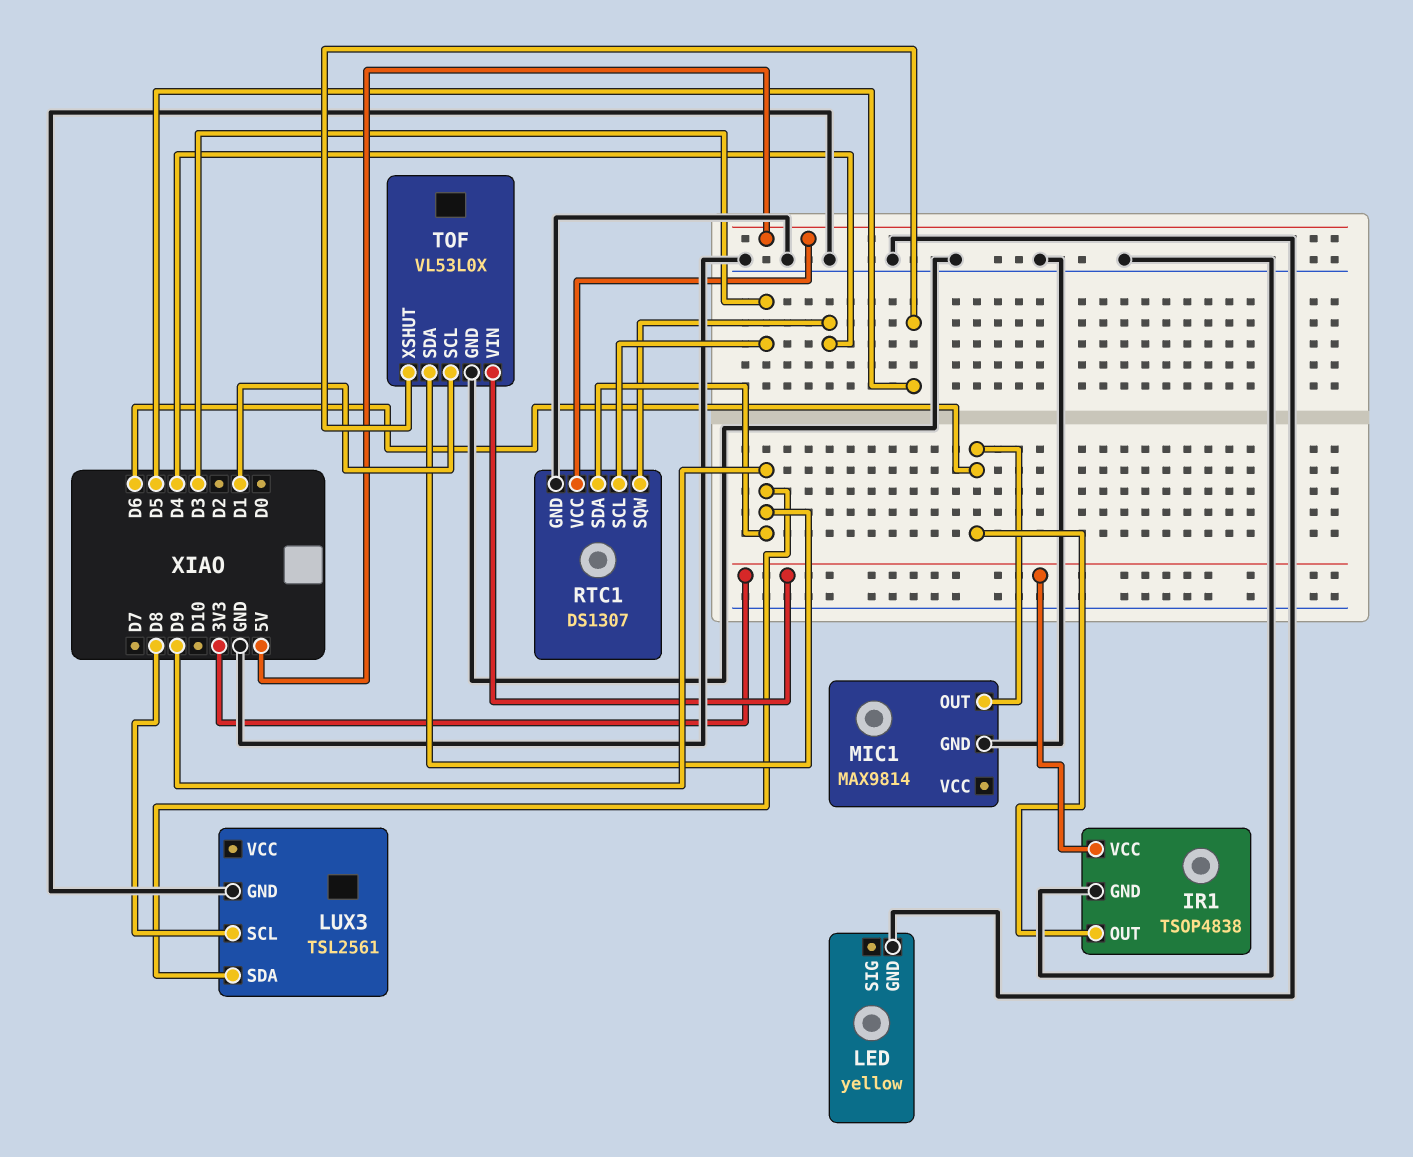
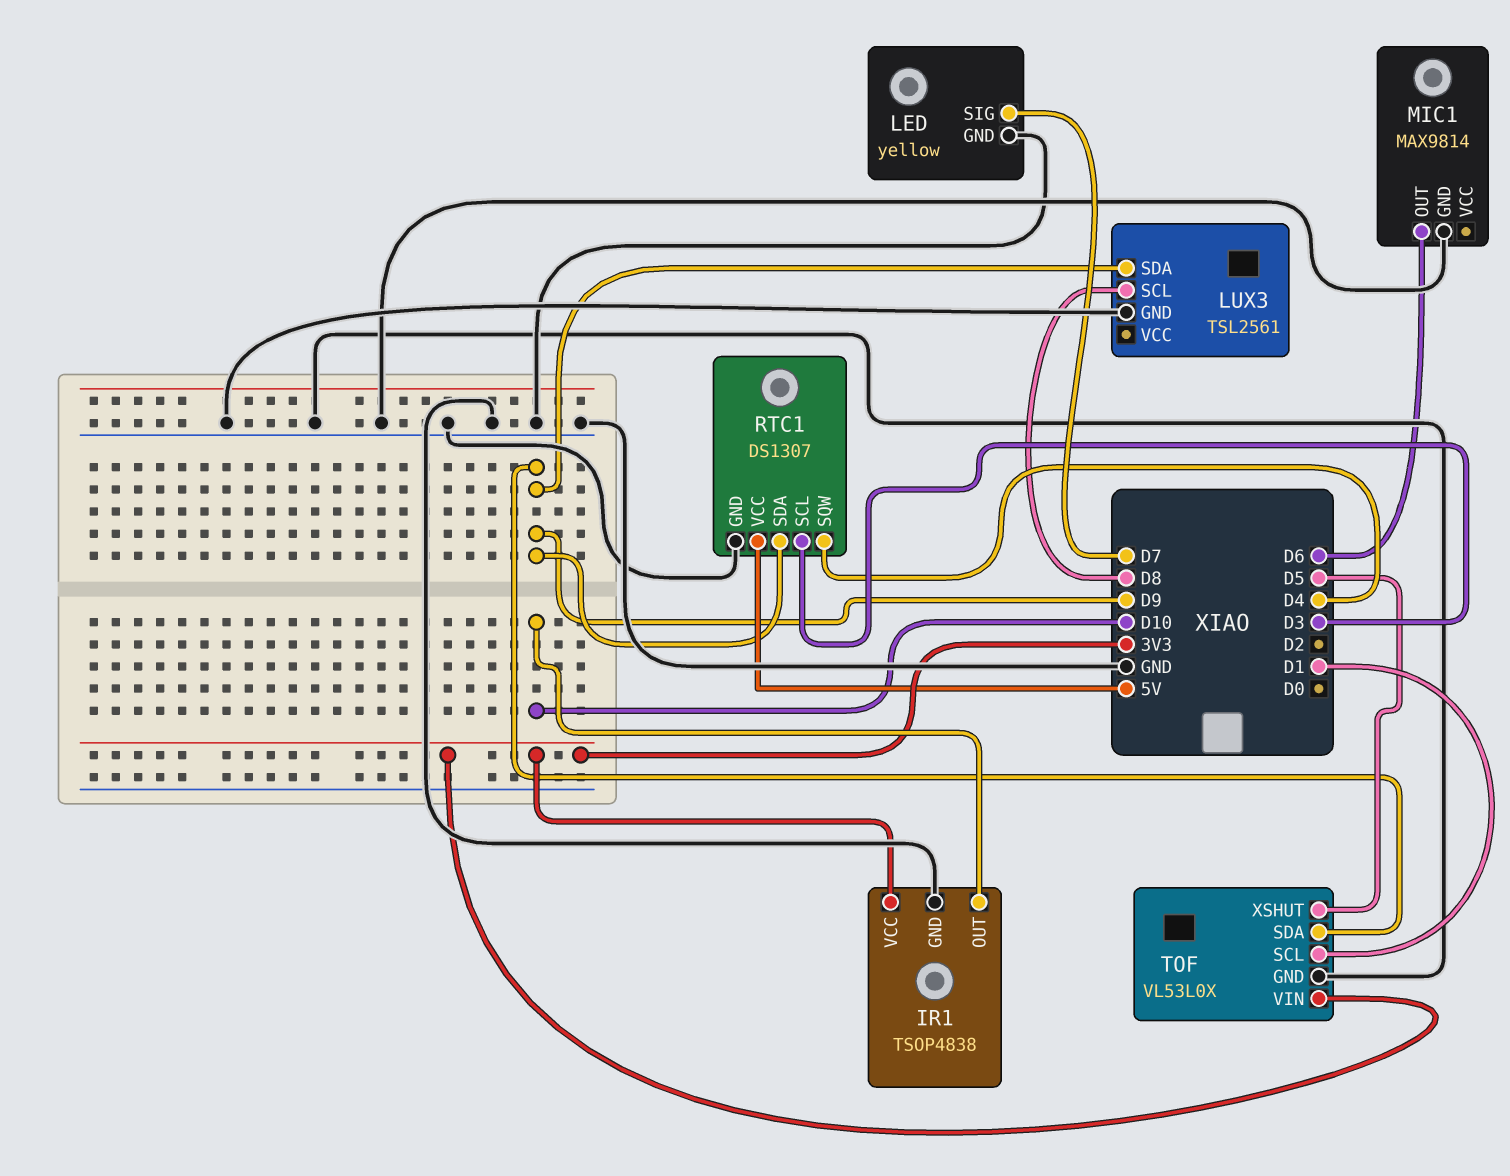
IR1 pin OUT: D6 -> D10
LED pin SIG: none -> D7

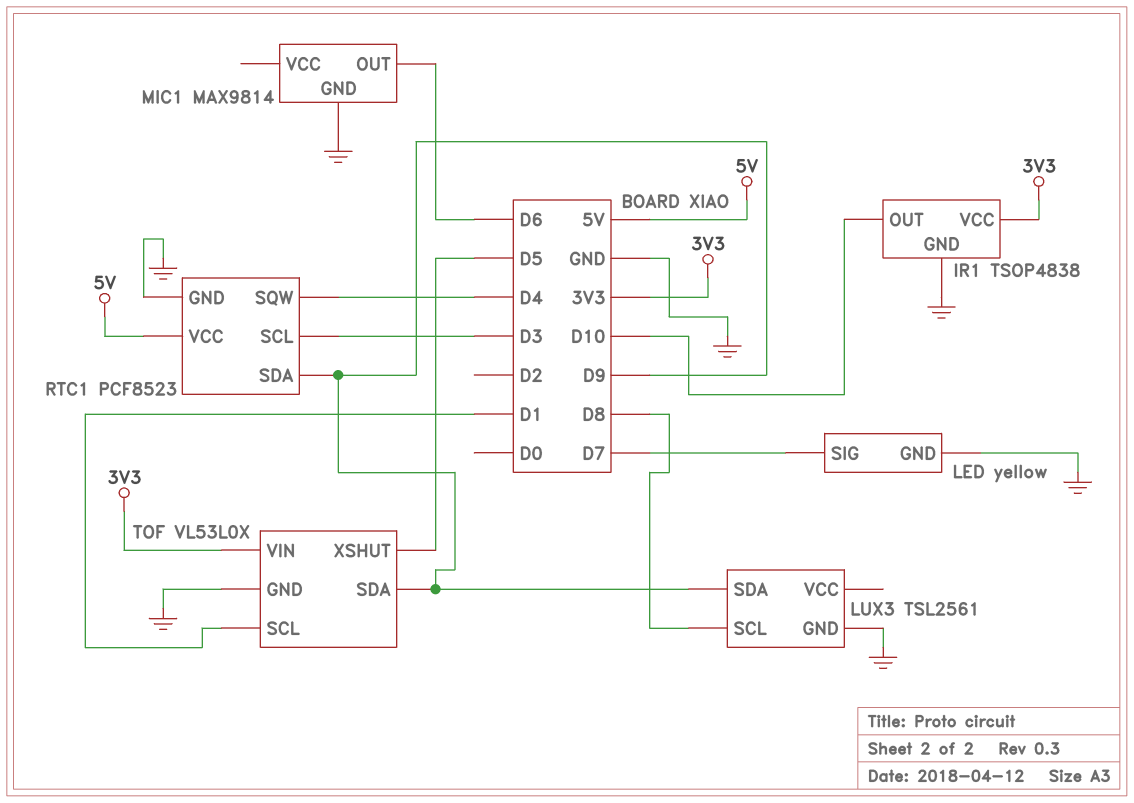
RTC1: DS1307 -> PCF8523

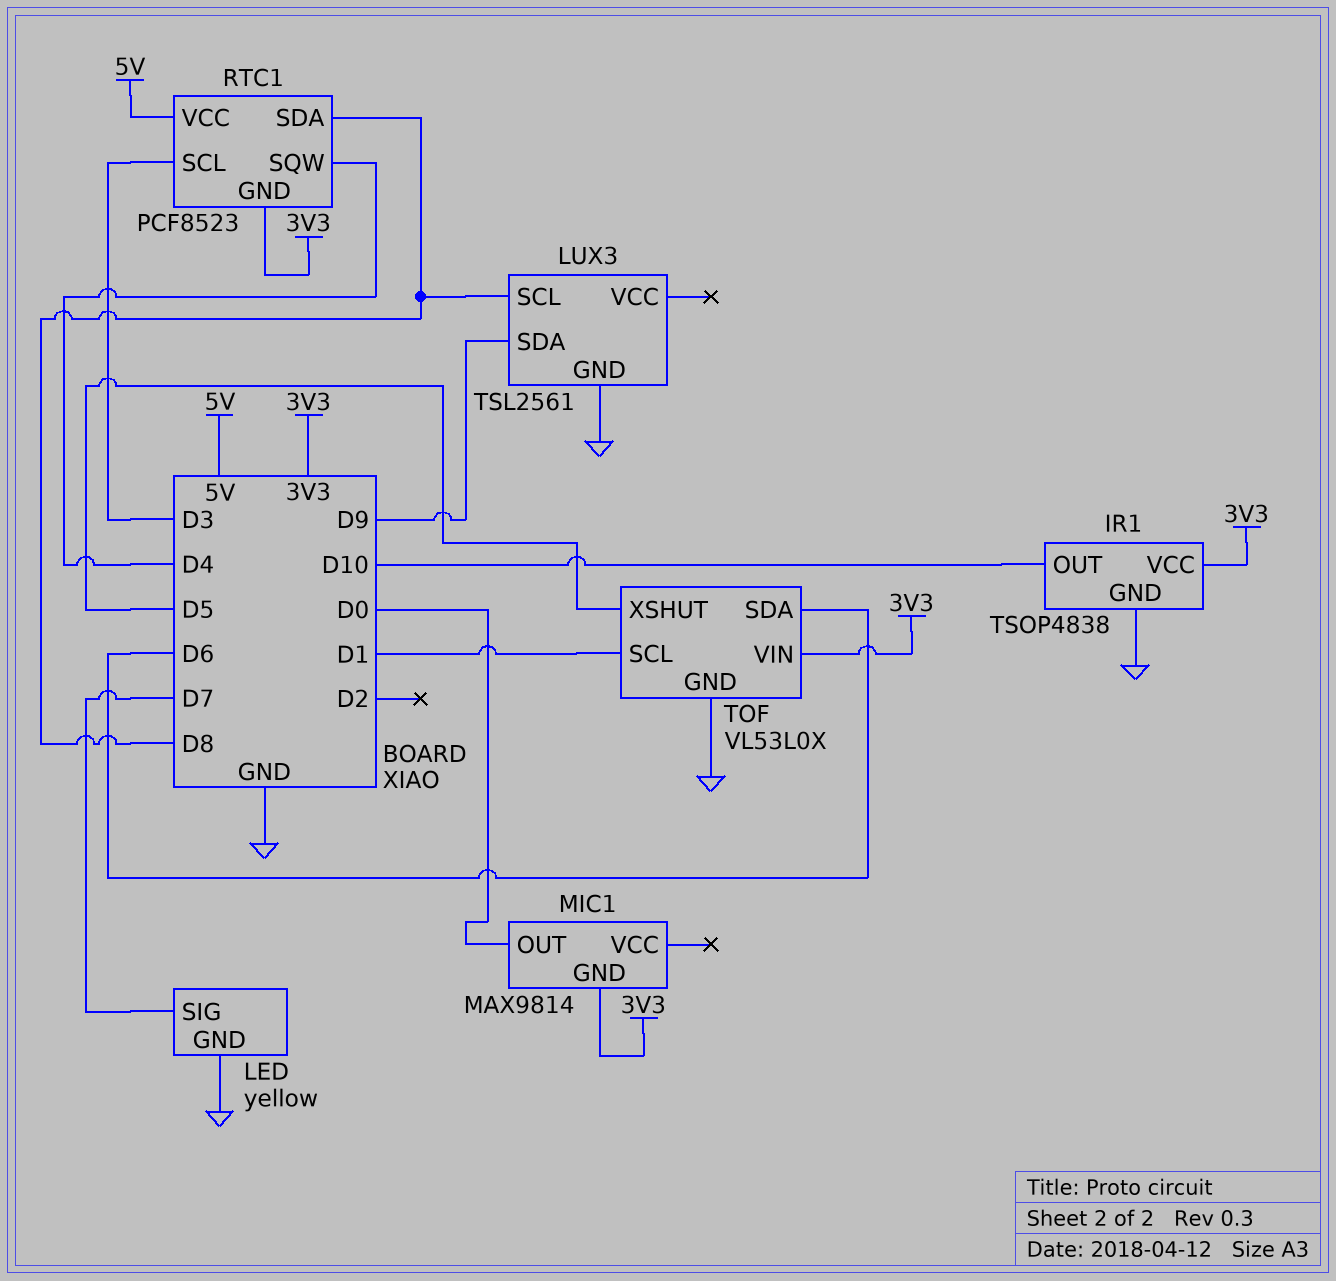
MIC1 pin GND: GND -> 3V3
MIC1 pin OUT: D6 -> D0
RTC1 pin GND: GND -> 3V3
RTC1 pin SDA: D9 -> D8
TOF pin SDA: D9 -> D6

